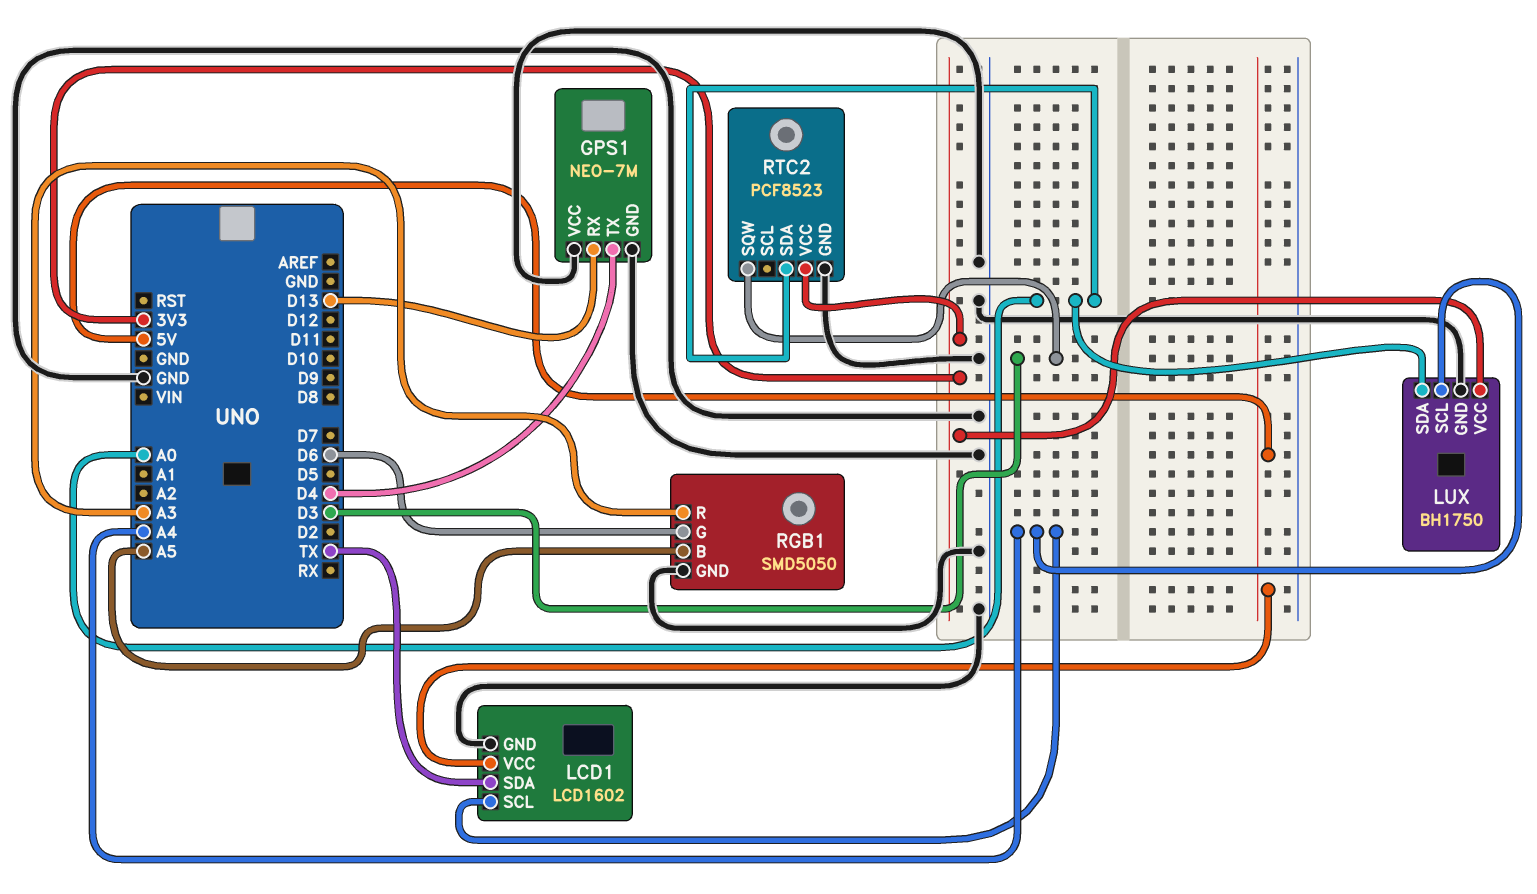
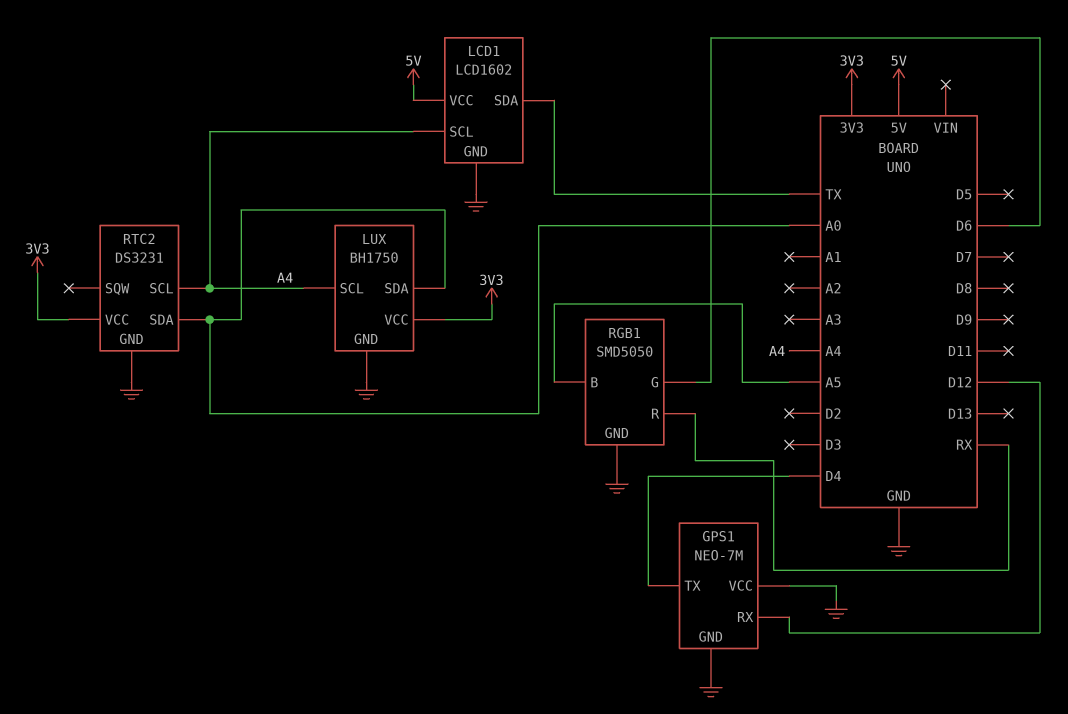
GPS1 pin RX: D13 -> D12
RGB1 pin R: A3 -> RX
RTC2: PCF8523 -> DS3231
RTC2 pin SCL: none -> A4
RTC2 pin SQW: D3 -> none

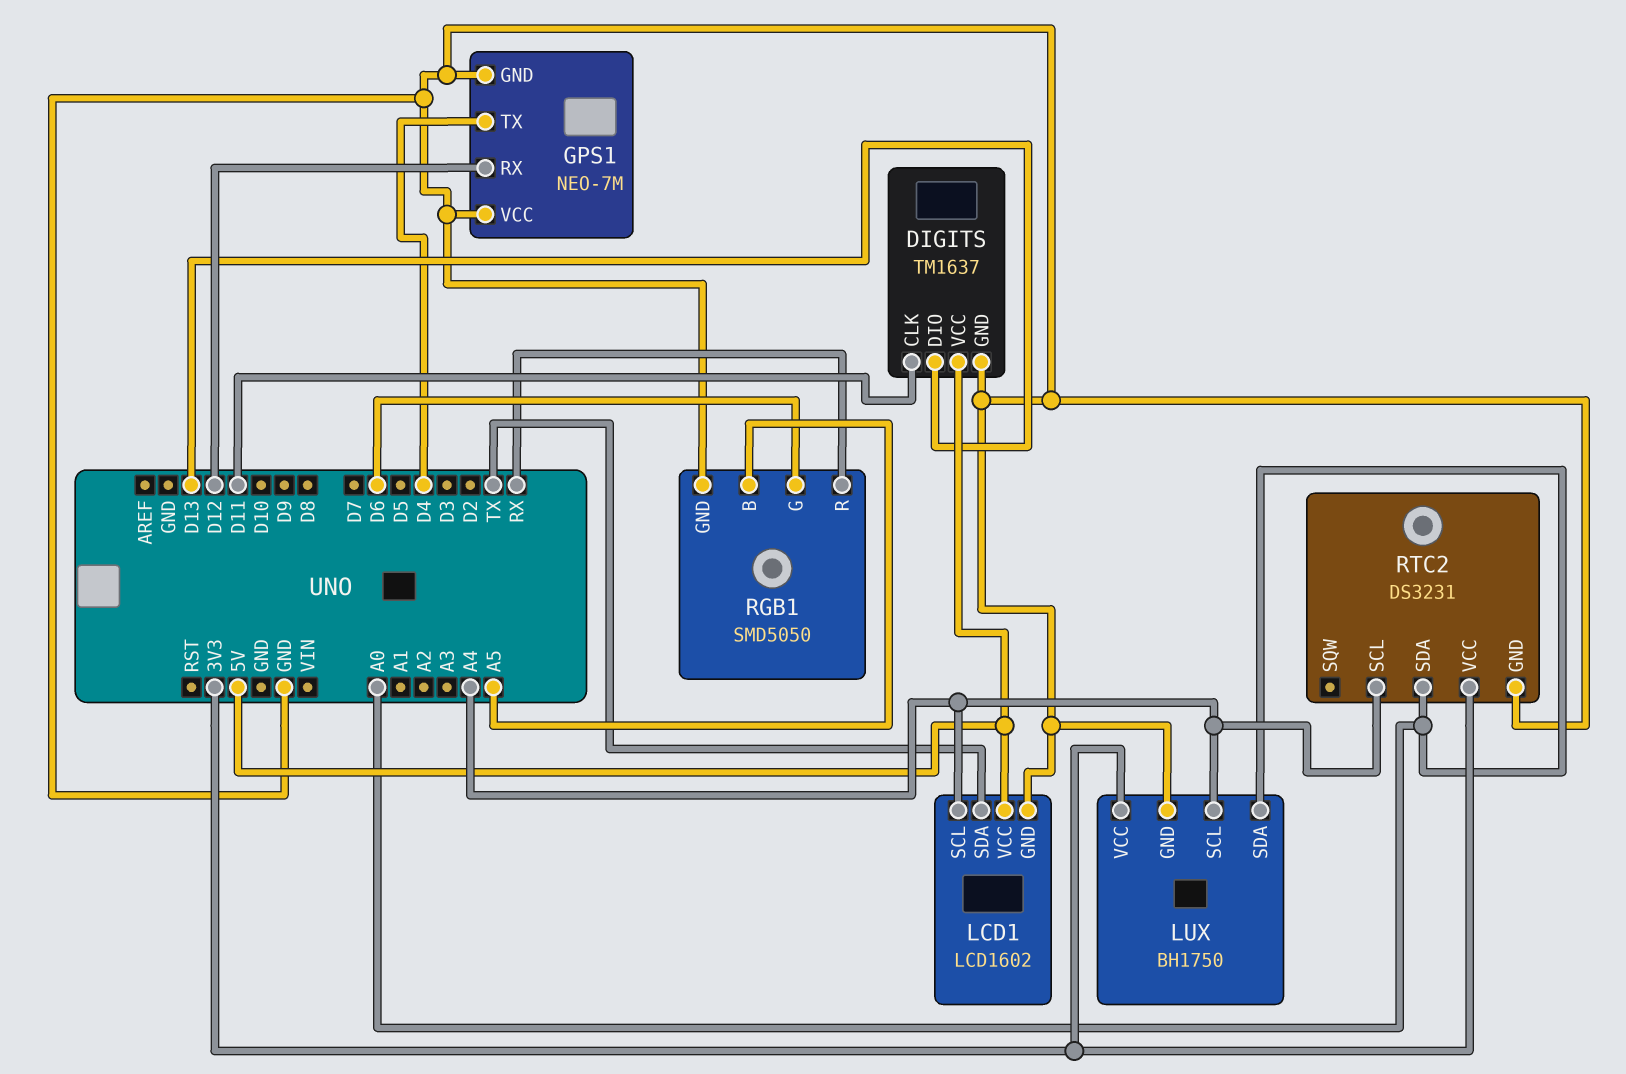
DIGITS: none -> TM1637
DIGITS pin CLK: none -> D11
DIGITS pin DIO: none -> D13
DIGITS pin GND: none -> GND
DIGITS pin VCC: none -> 5V

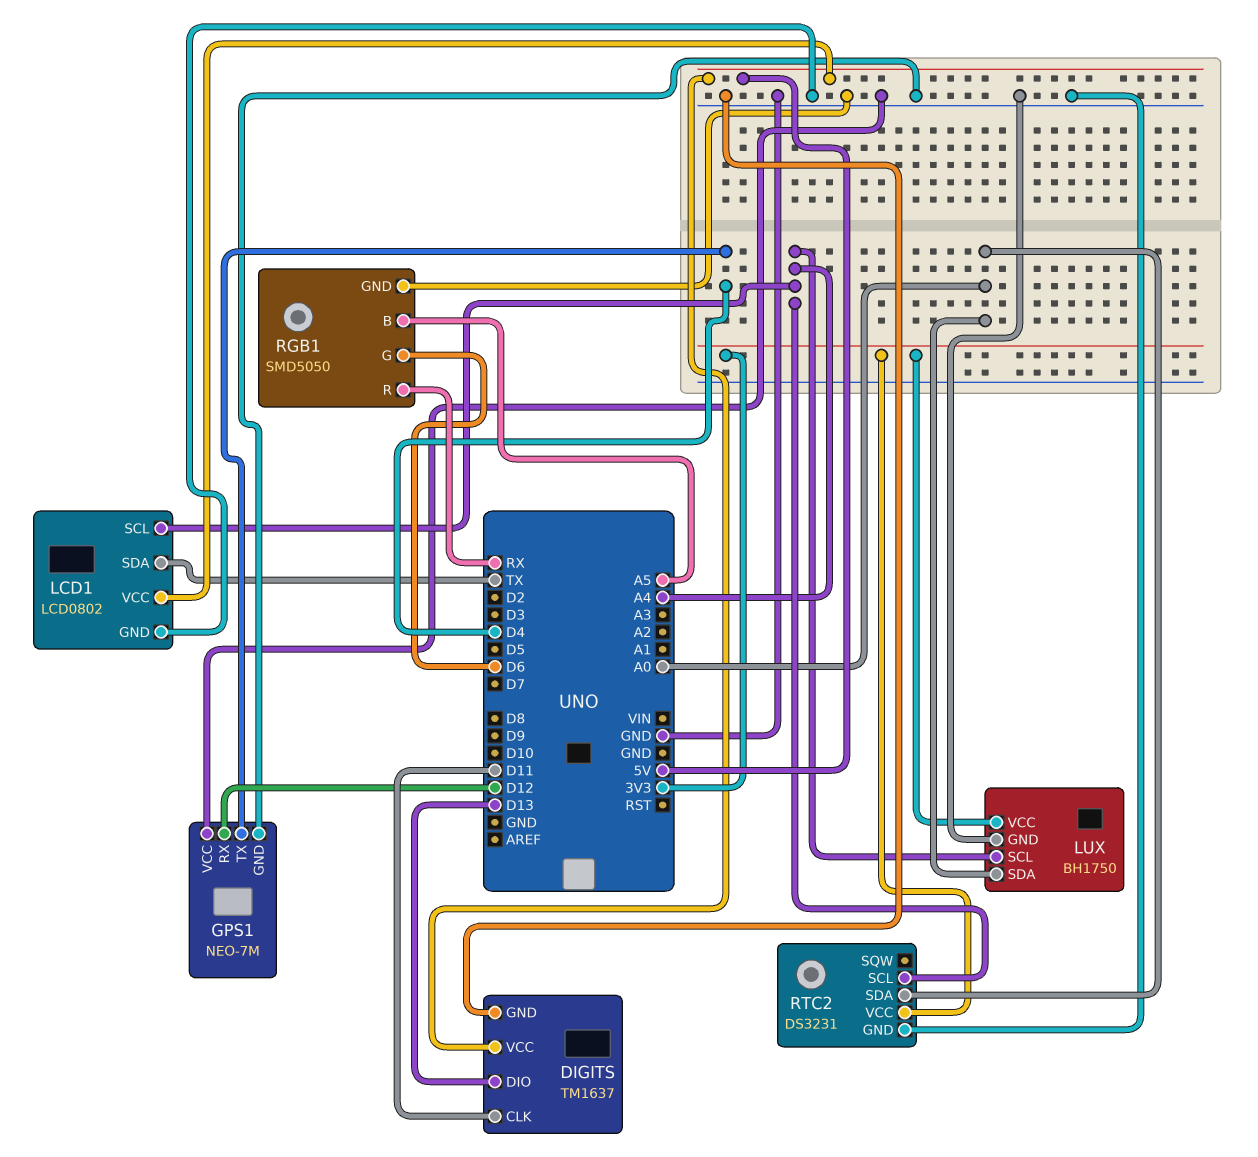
LCD1: LCD1602 -> LCD0802

